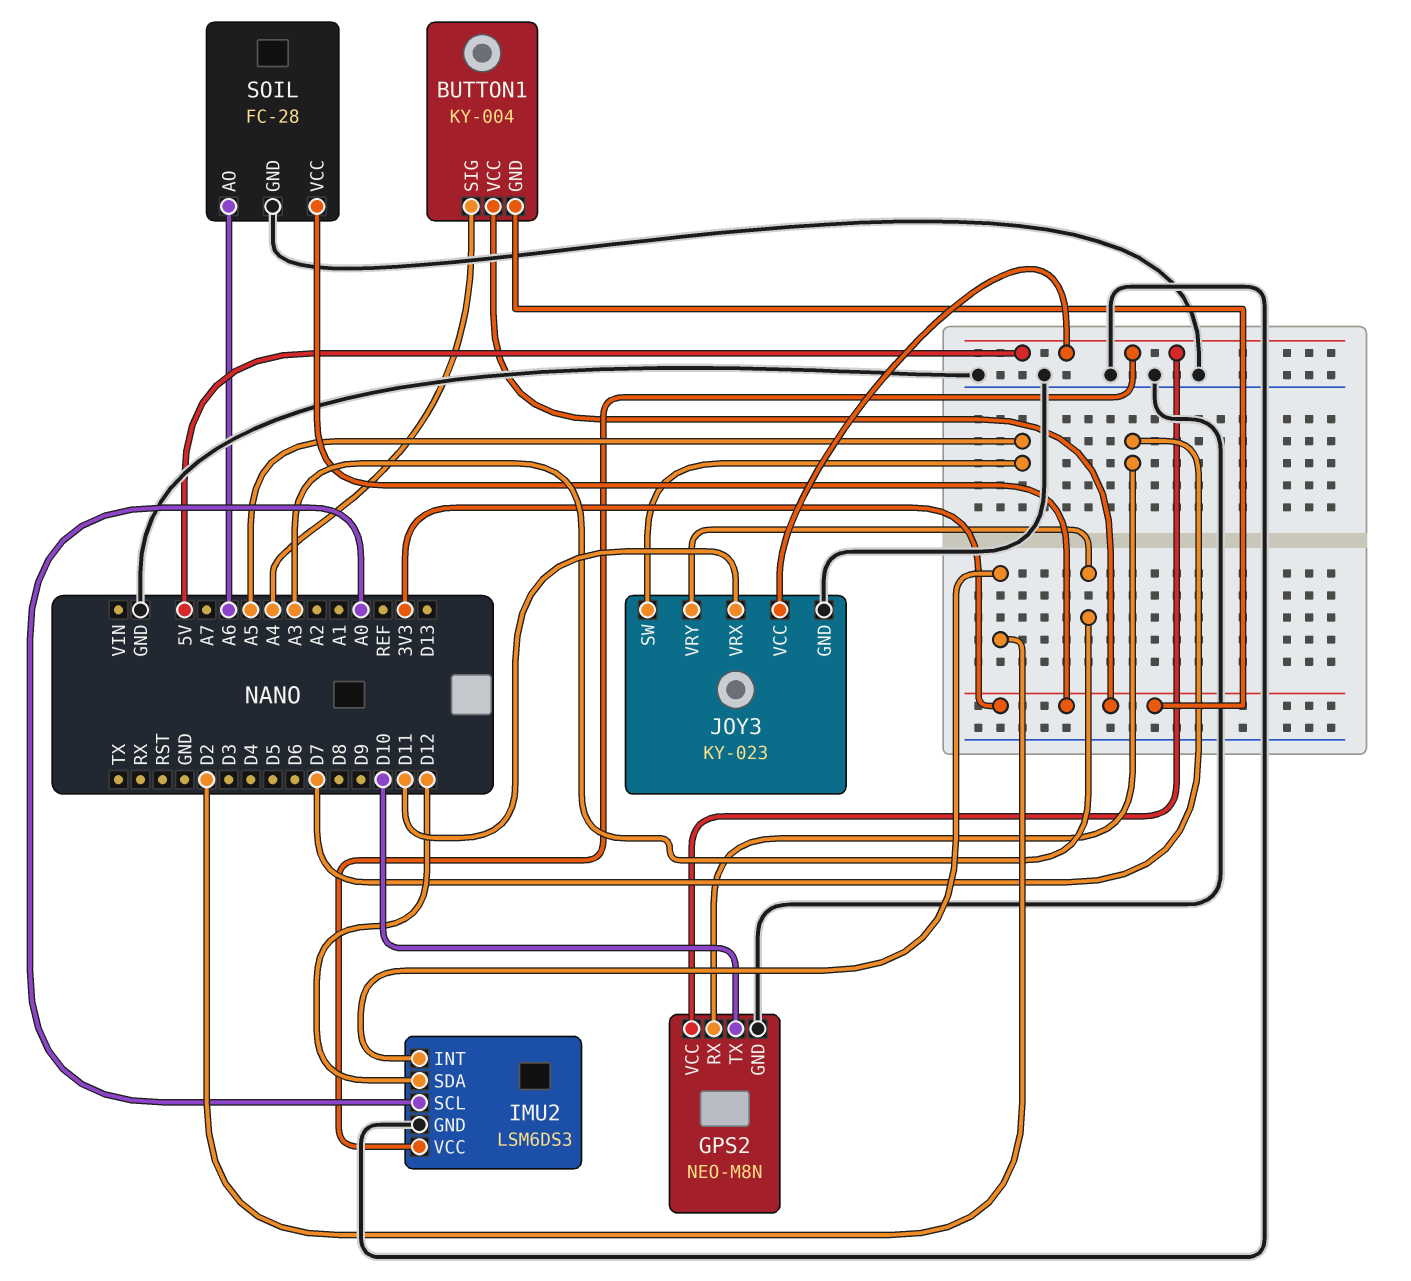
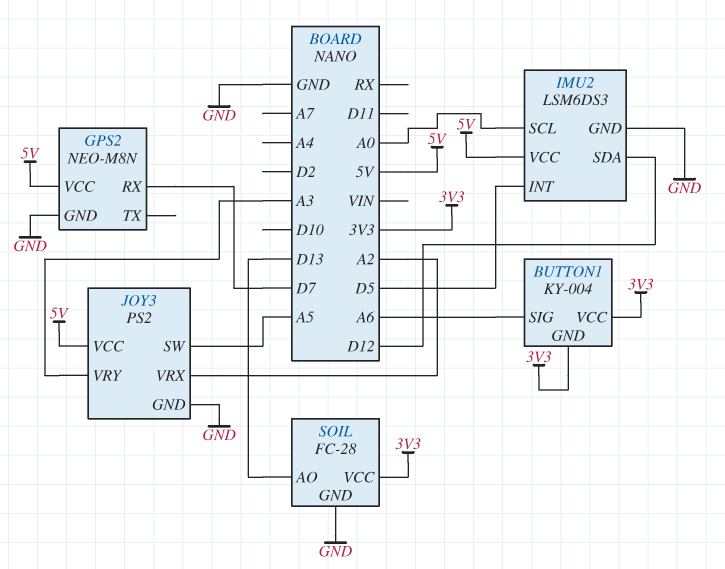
BUTTON1 pin SIG: A4 -> A6
GPS2 pin TX: D10 -> none
IMU2 pin INT: D2 -> D5
JOY3: KY-023 -> PS2
JOY3 pin VRX: D11 -> A2
SOIL pin AO: A6 -> D13

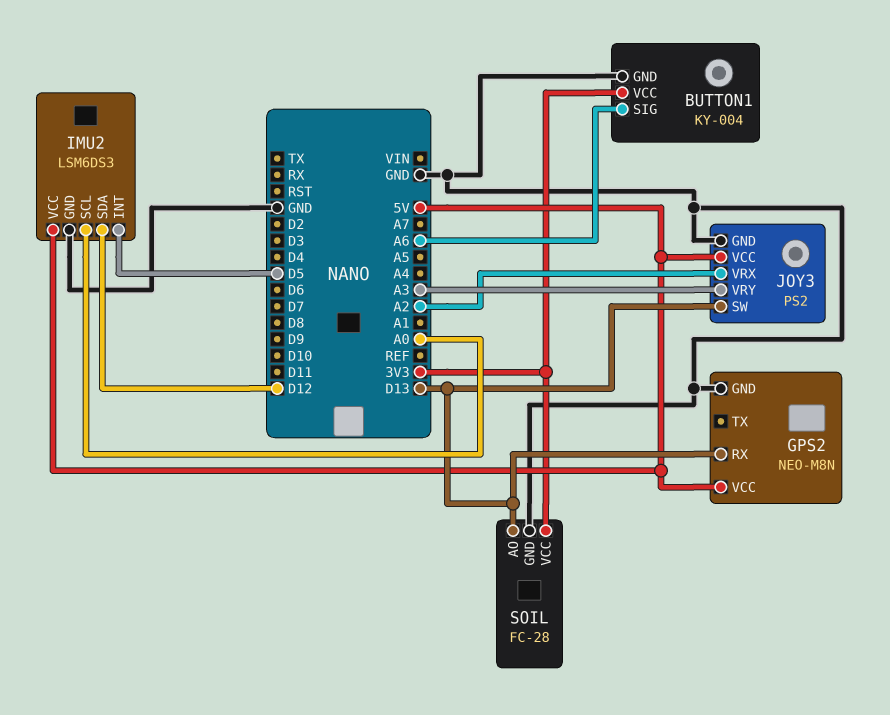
BUTTON1 pin GND: 3V3 -> GND
GPS2 pin RX: D7 -> D13
JOY3 pin SW: A5 -> D13

